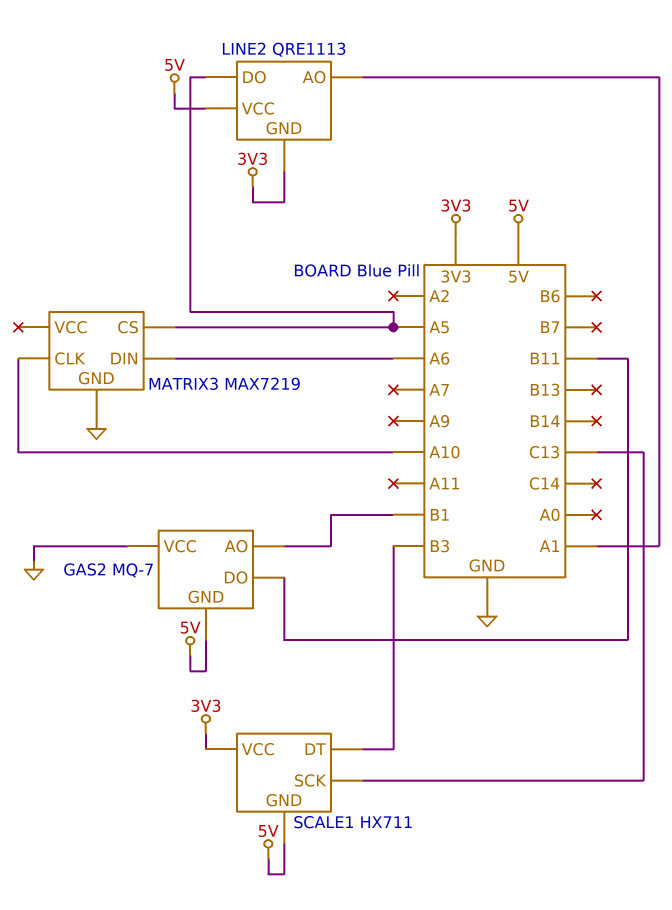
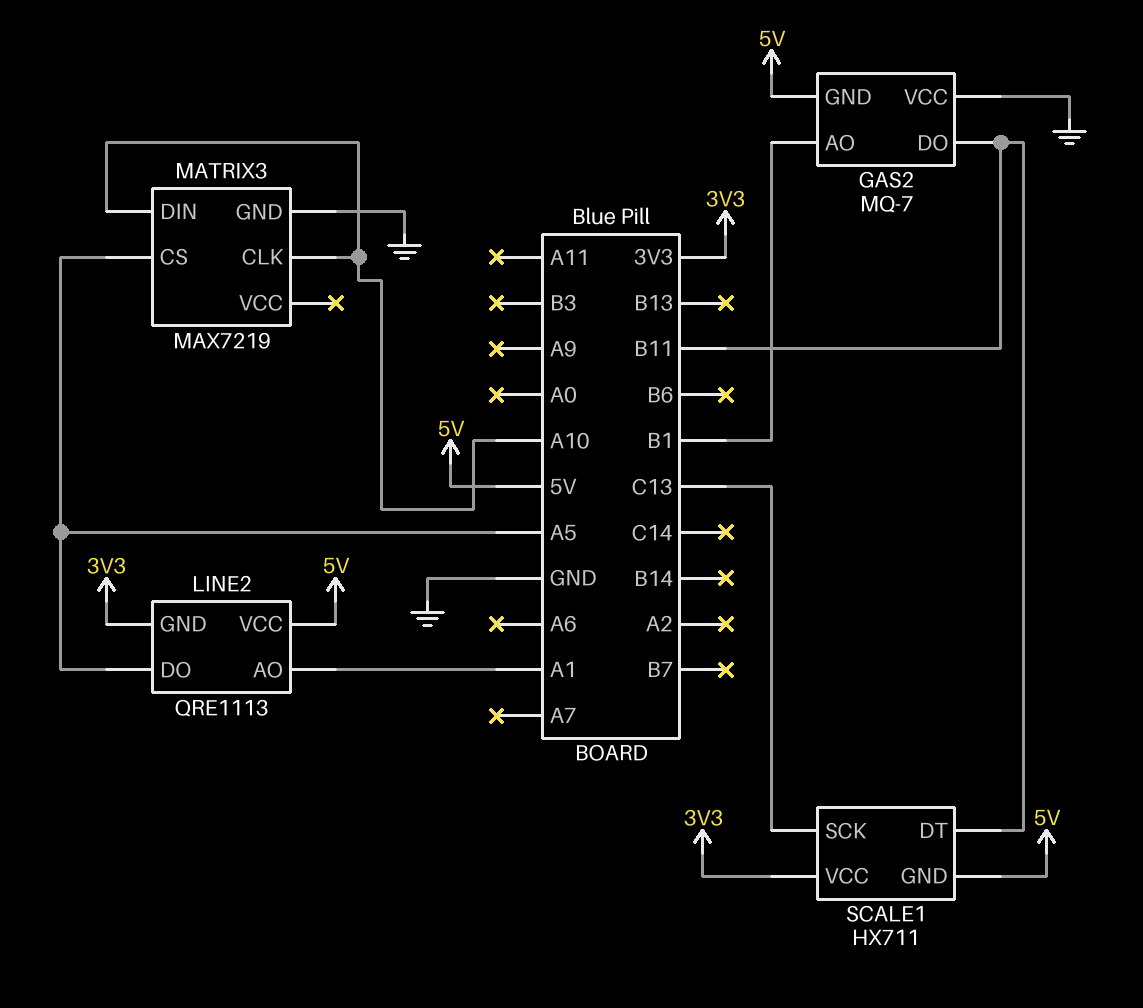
MATRIX3 pin DIN: A6 -> A10
SCALE1 pin DT: B3 -> B11

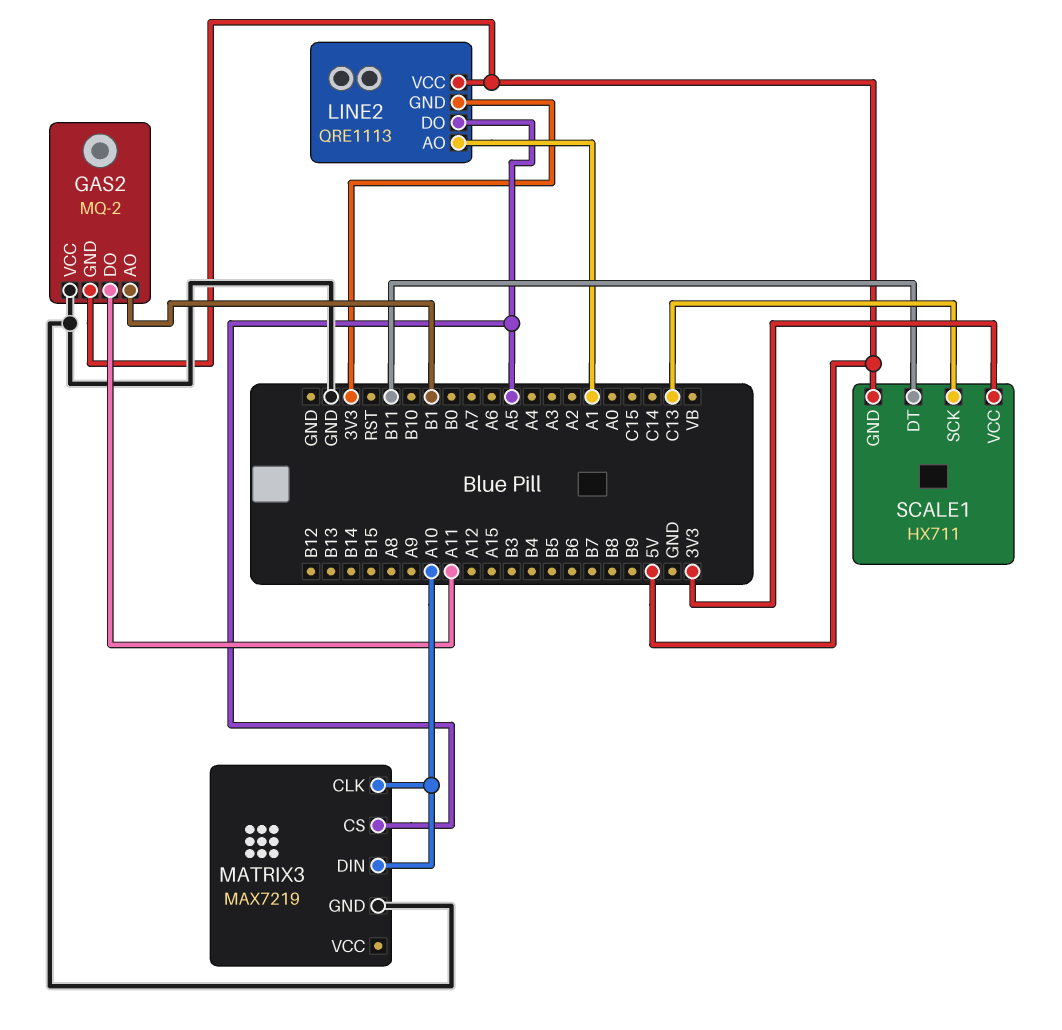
GAS2: MQ-7 -> MQ-2
GAS2 pin DO: B11 -> A11

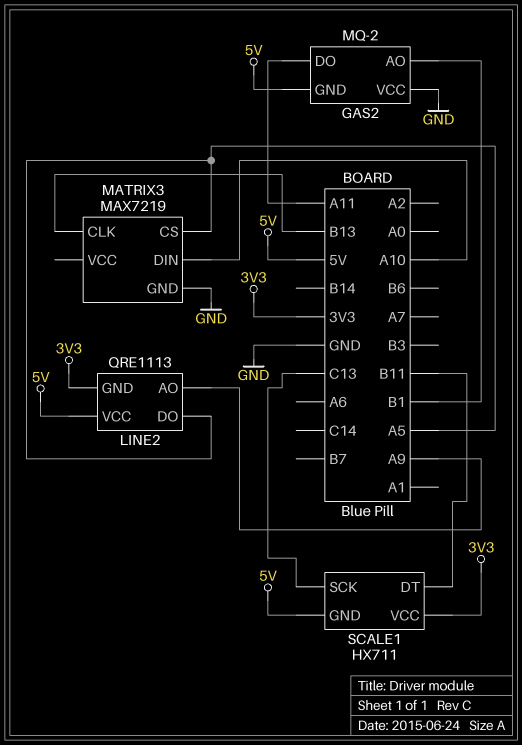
LINE2 pin AO: A1 -> A9
MATRIX3 pin CLK: A10 -> B13

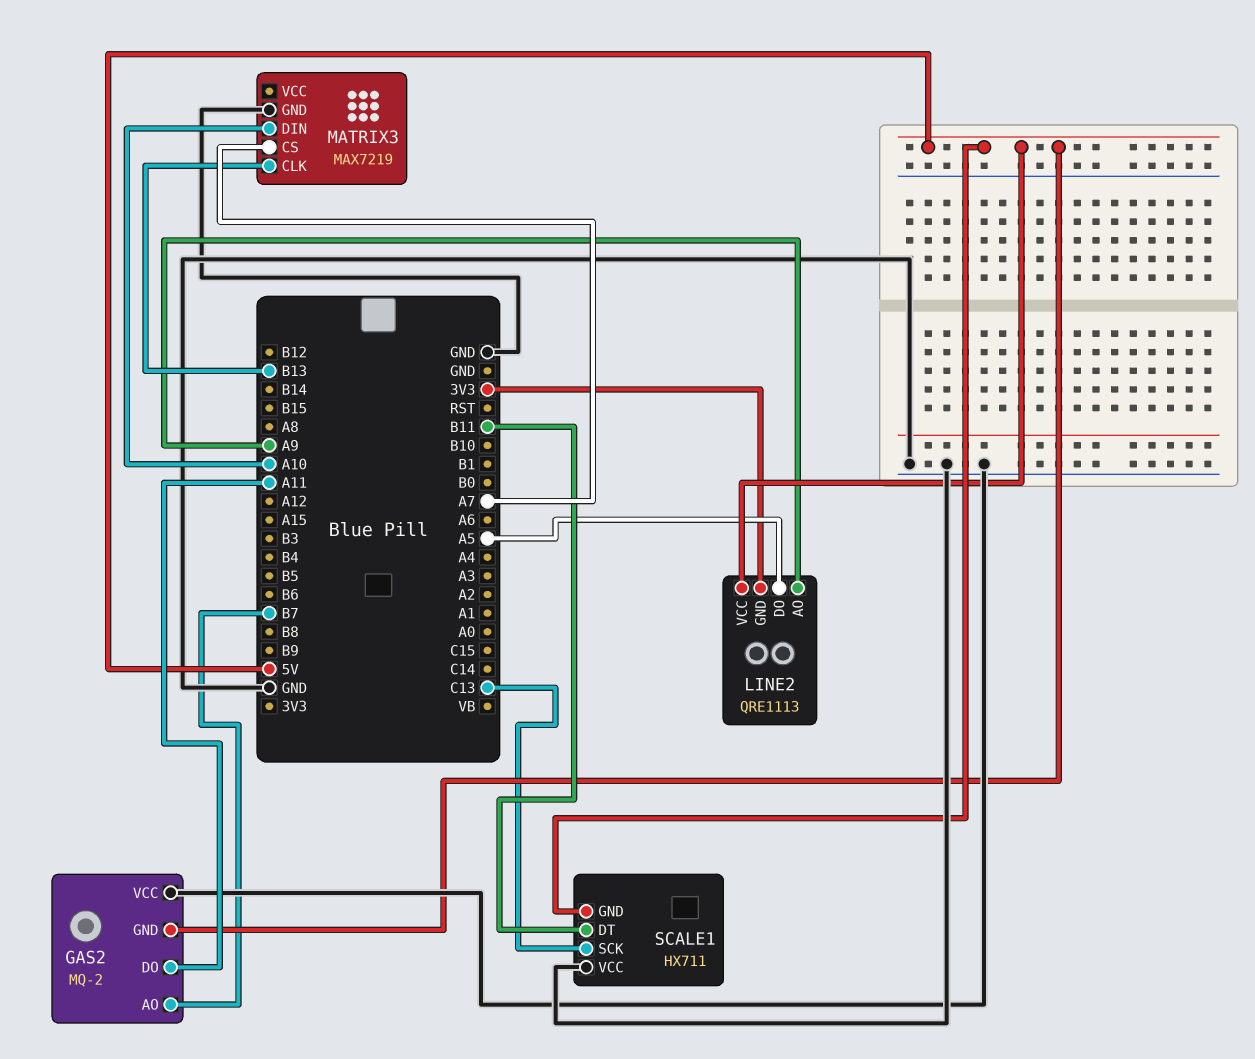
GAS2 pin AO: B1 -> B7
MATRIX3 pin CS: A5 -> A7
SCALE1 pin VCC: 3V3 -> GND

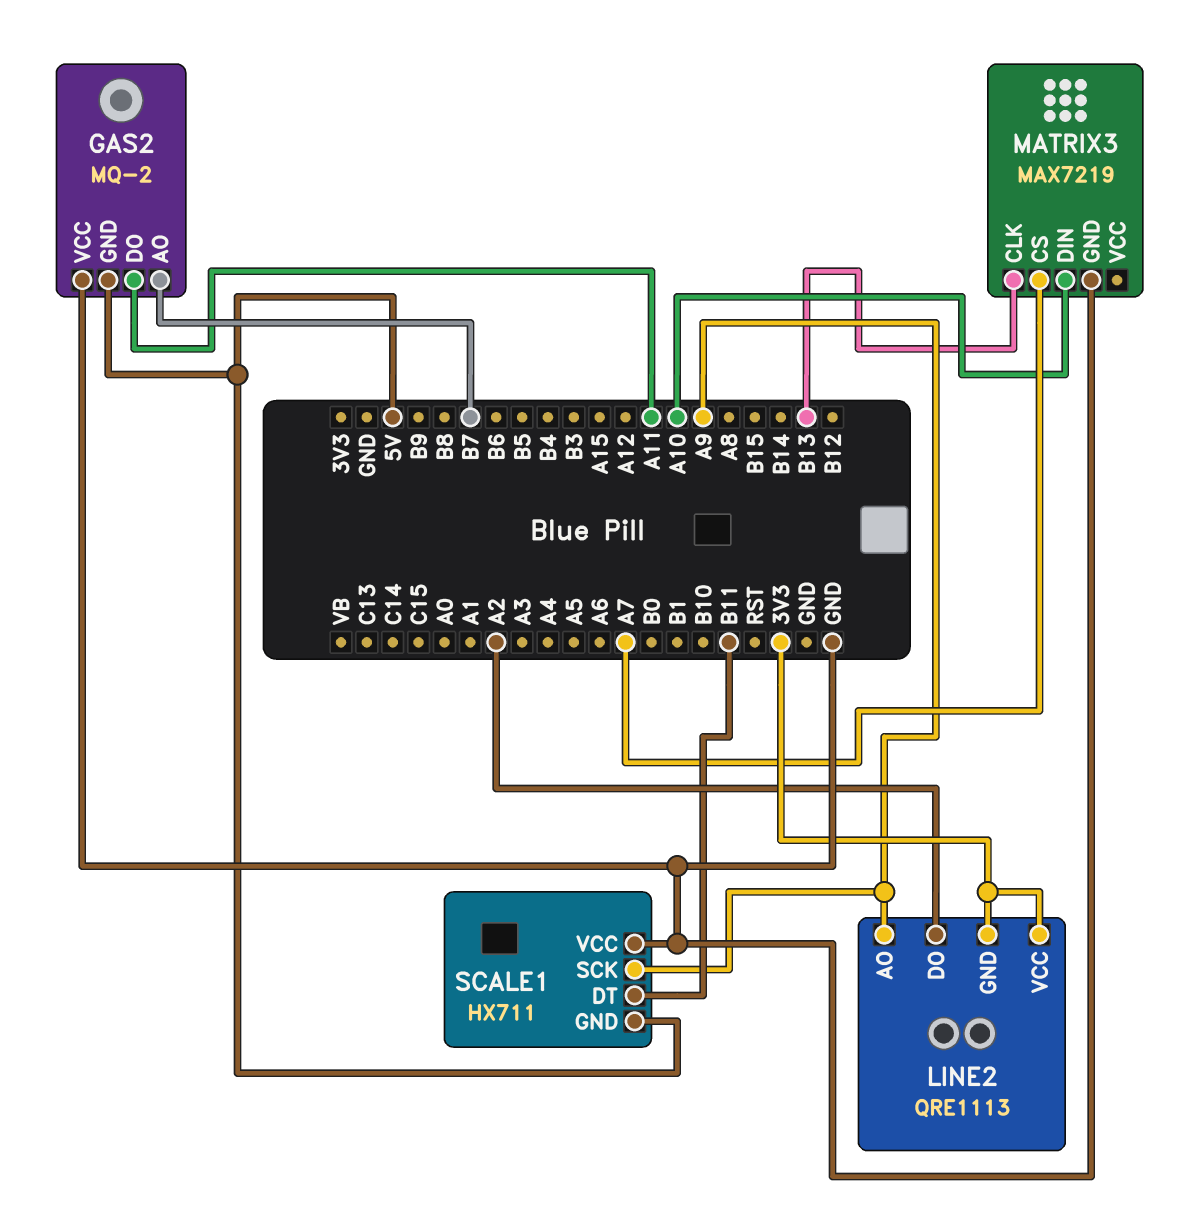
LINE2 pin DO: A5 -> A2
LINE2 pin VCC: 5V -> 3V3
SCALE1 pin SCK: C13 -> A9

